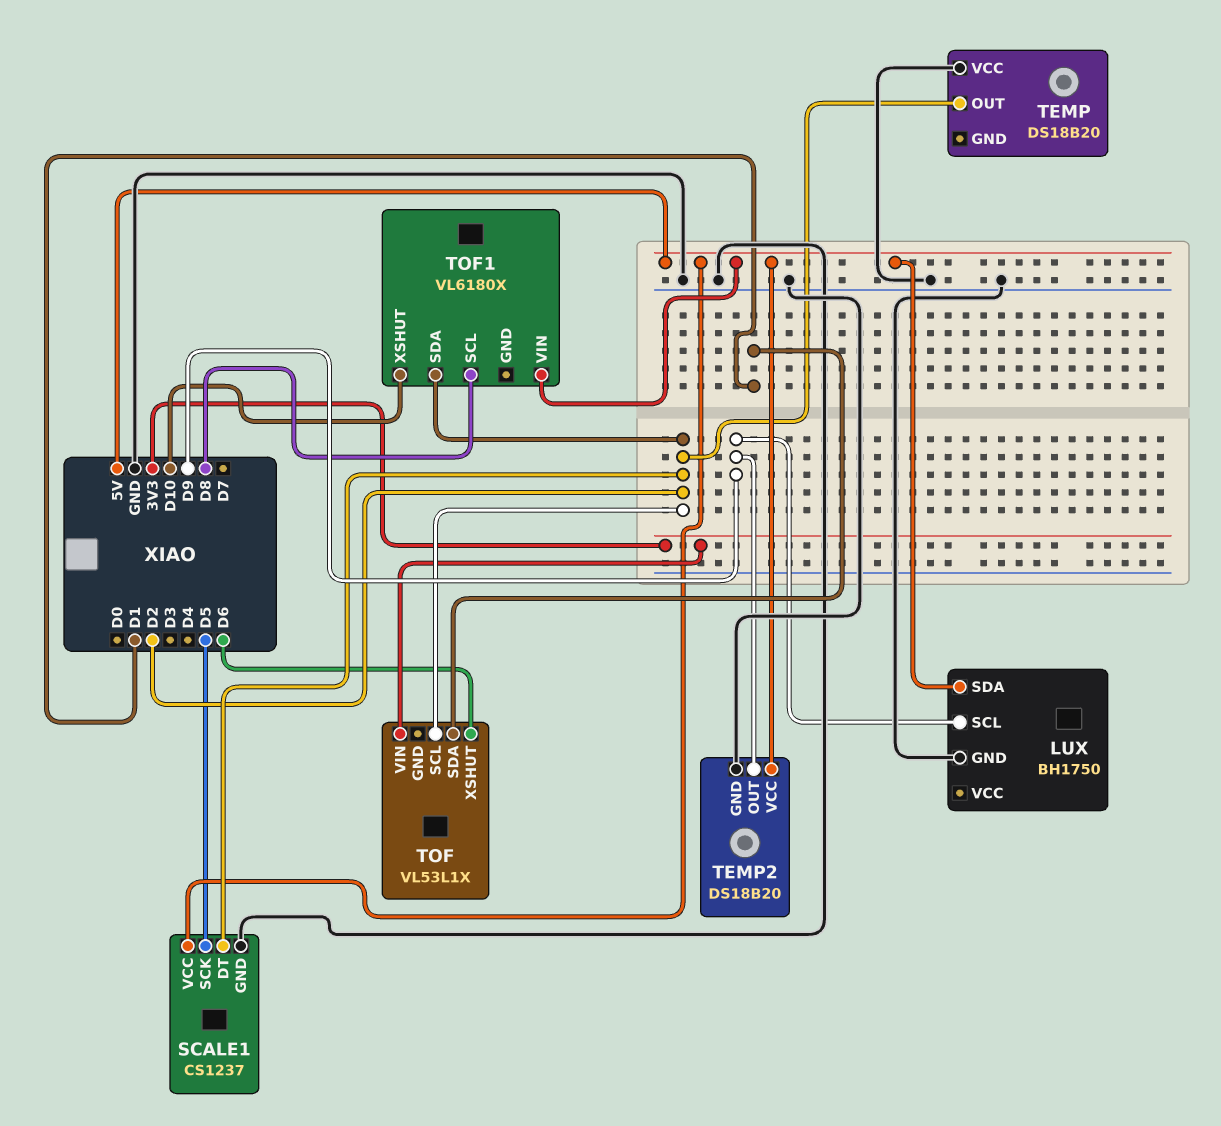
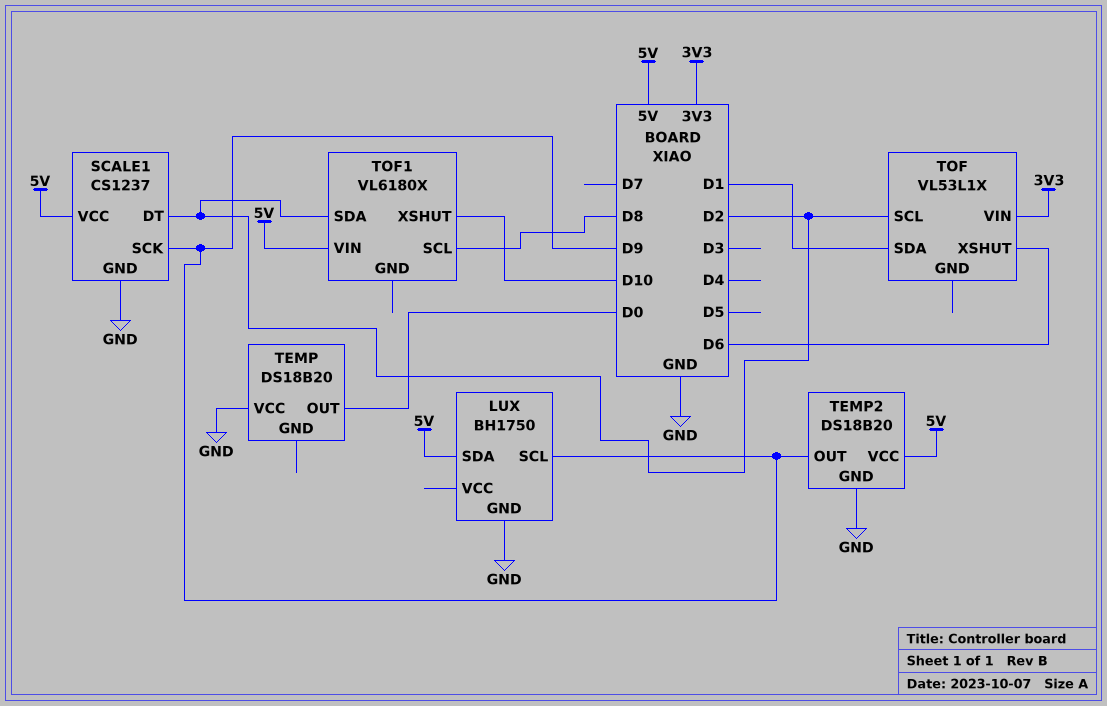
SCALE1 pin SCK: D5 -> D9
TEMP pin OUT: D2 -> D0

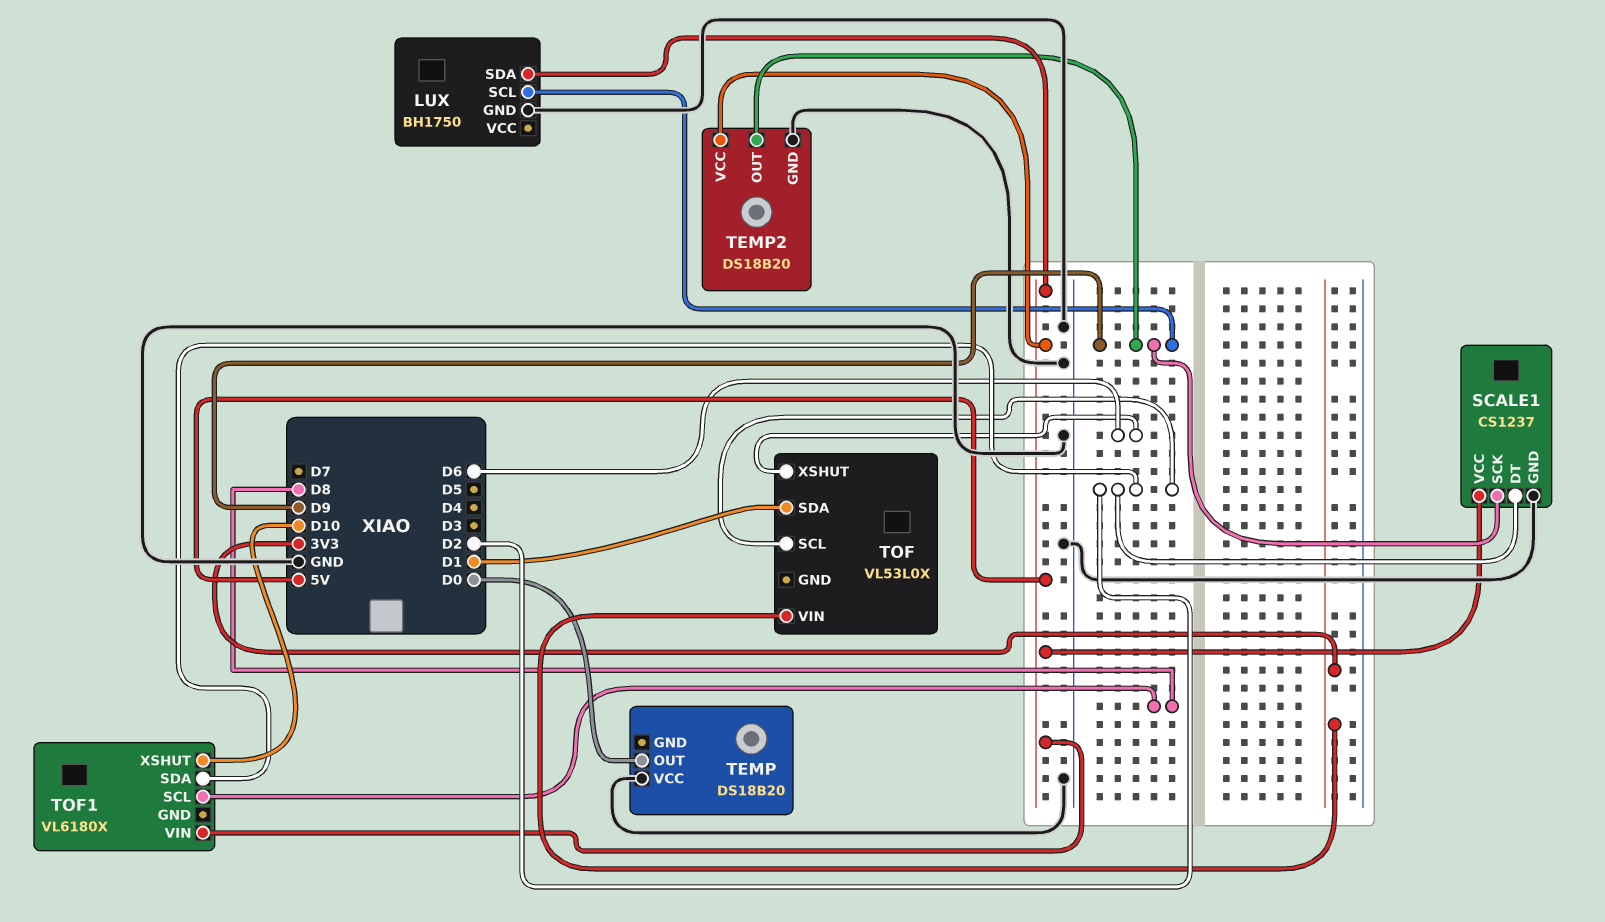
TOF: VL53L1X -> VL53L0X

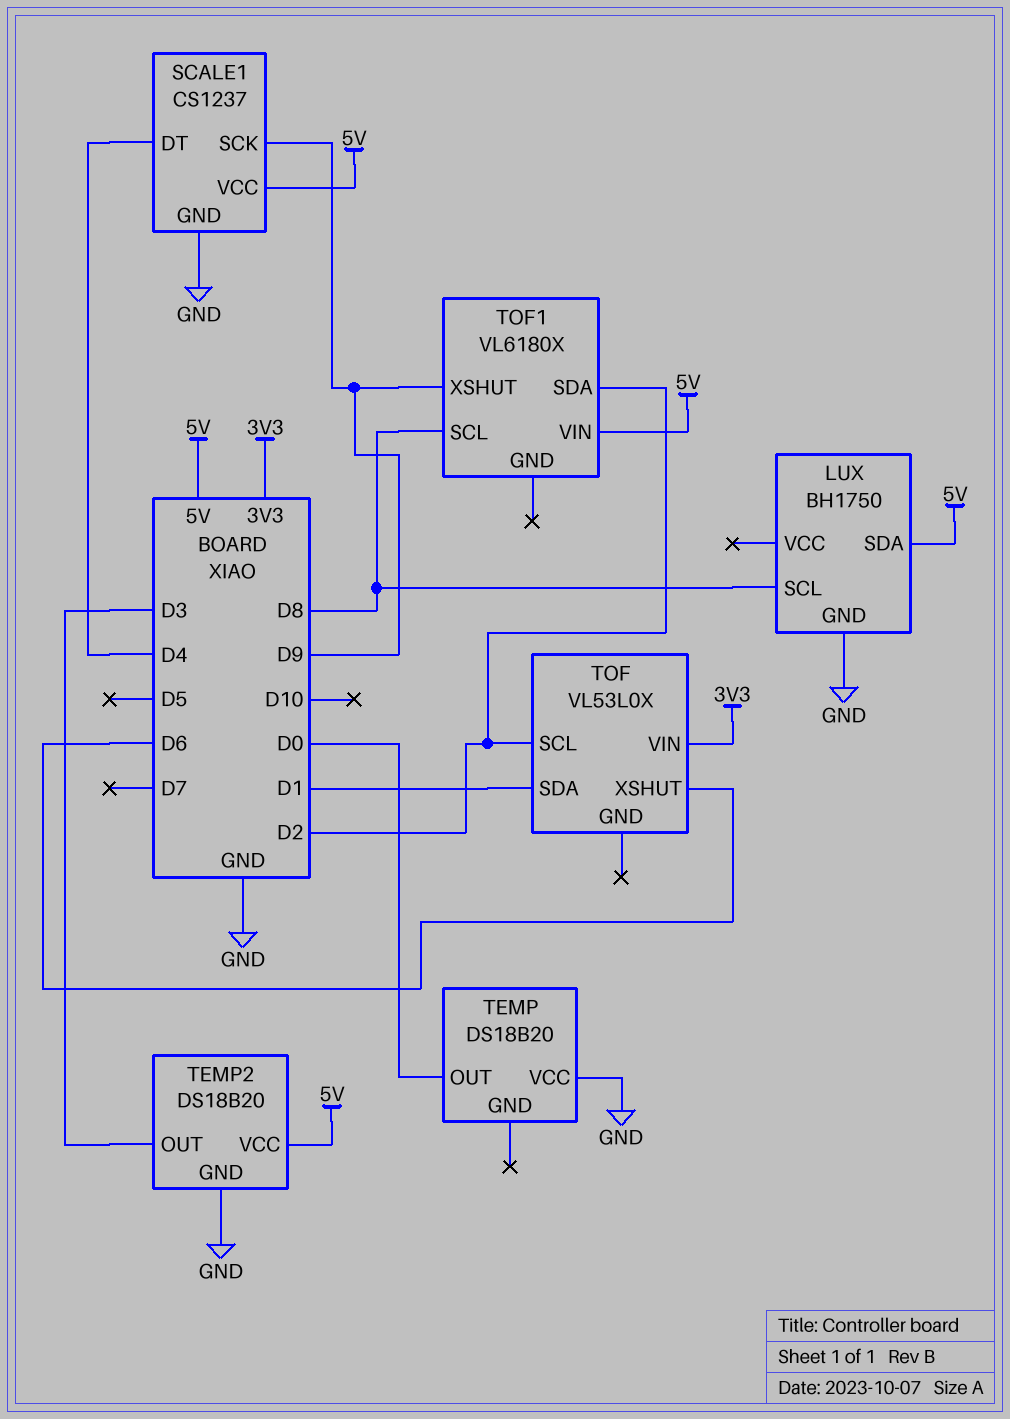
LUX pin SCL: D9 -> D8
SCALE1 pin DT: D2 -> D4
TEMP2 pin OUT: D9 -> D3
TOF1 pin XSHUT: D10 -> D9

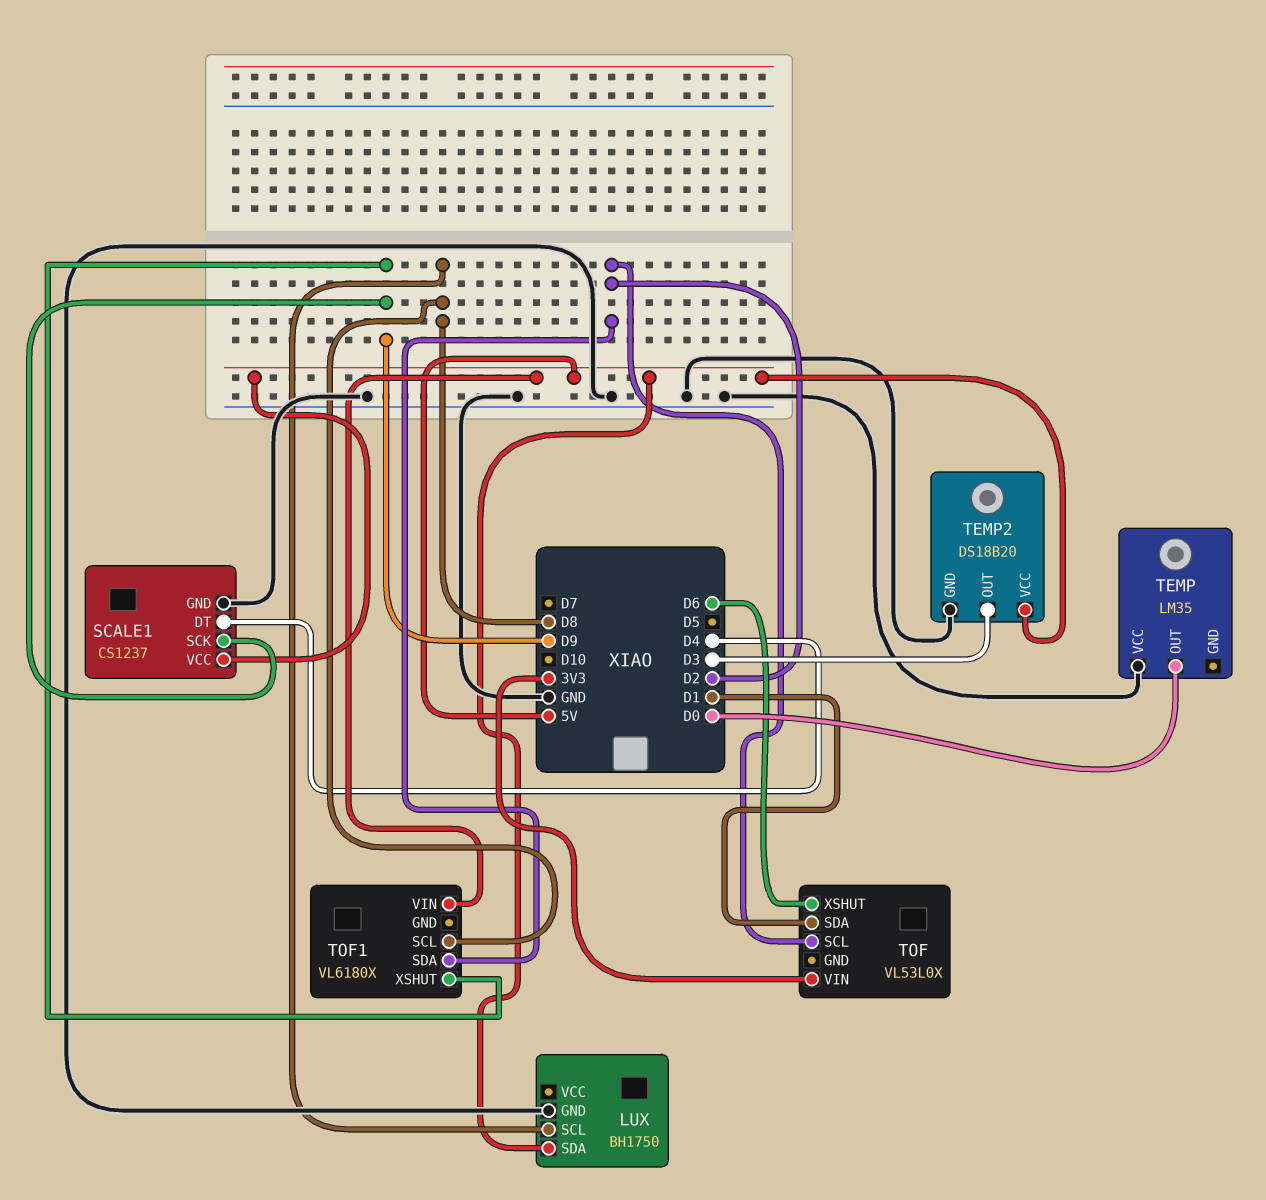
TEMP: DS18B20 -> LM35

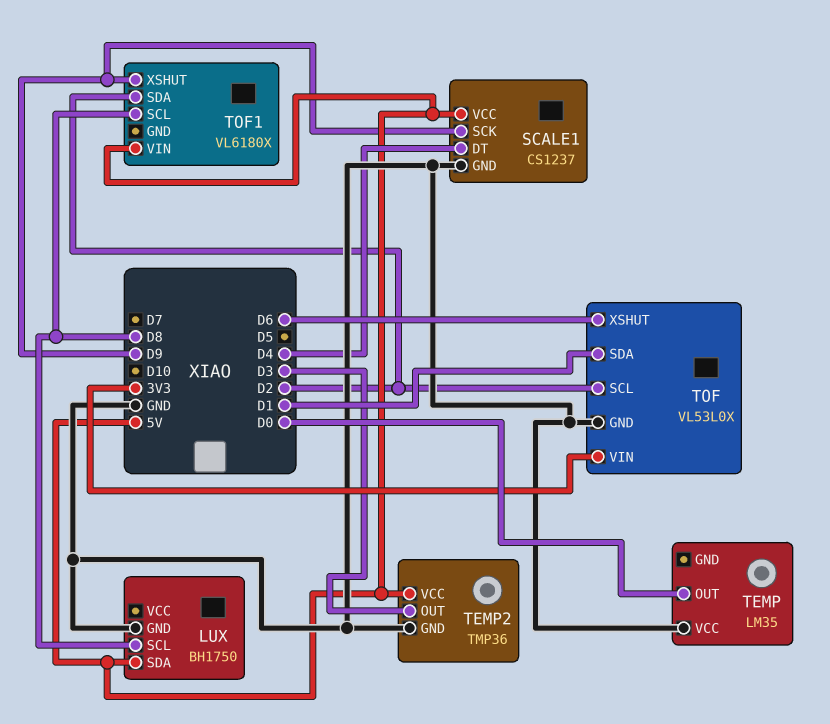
TEMP2: DS18B20 -> TMP36
TOF pin GND: none -> GND

